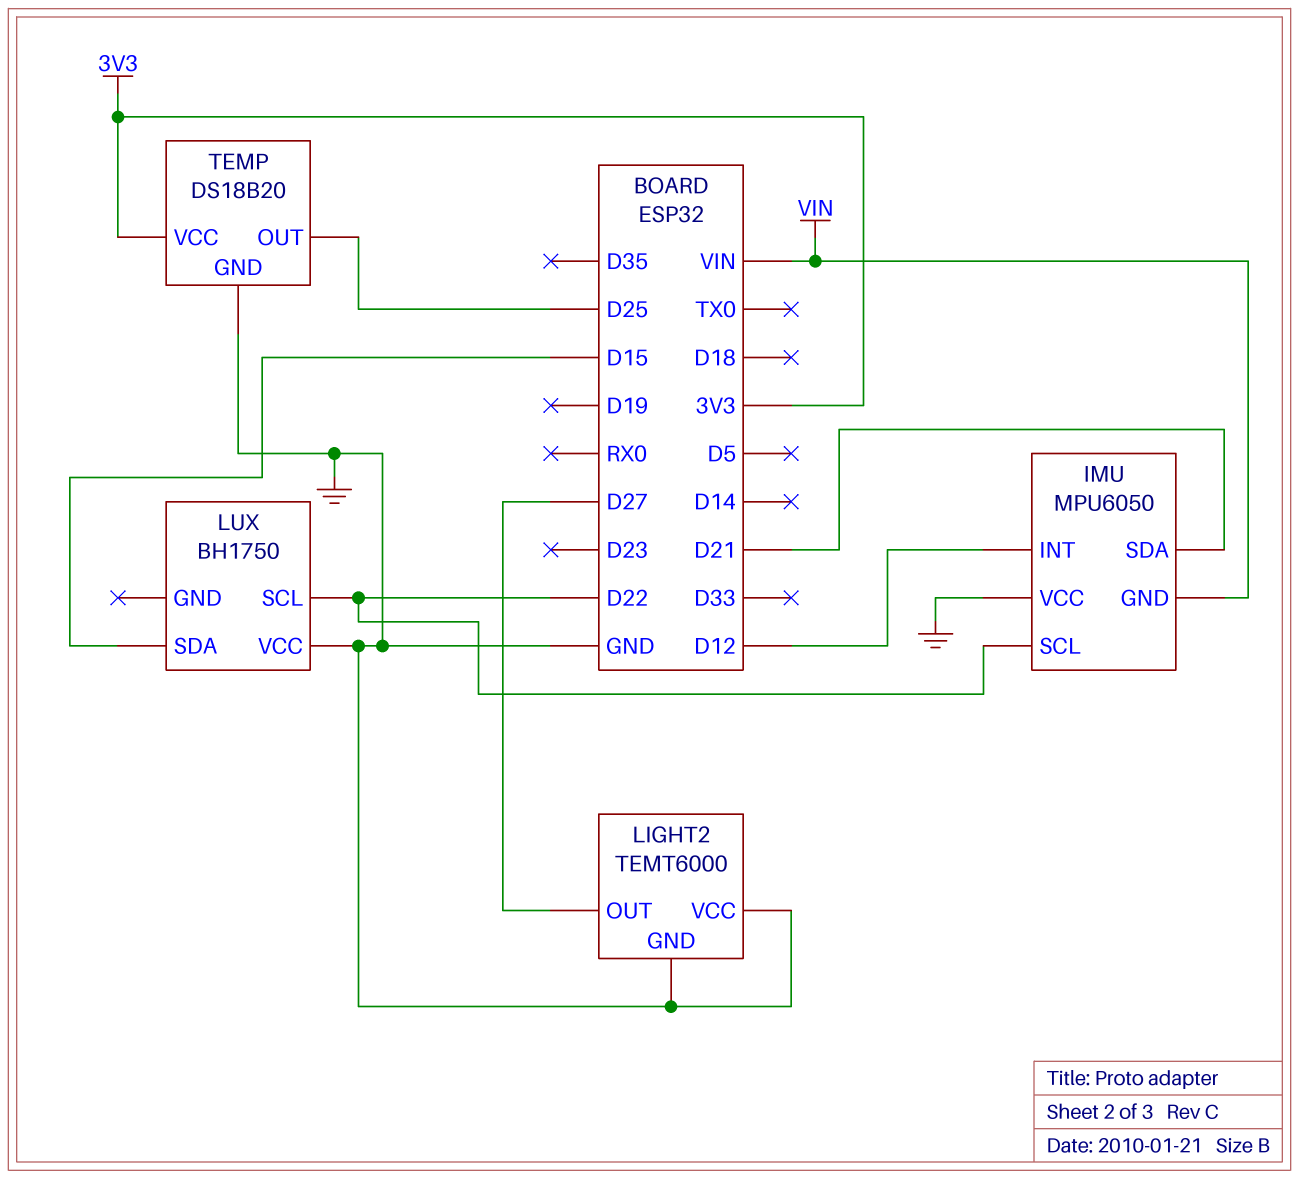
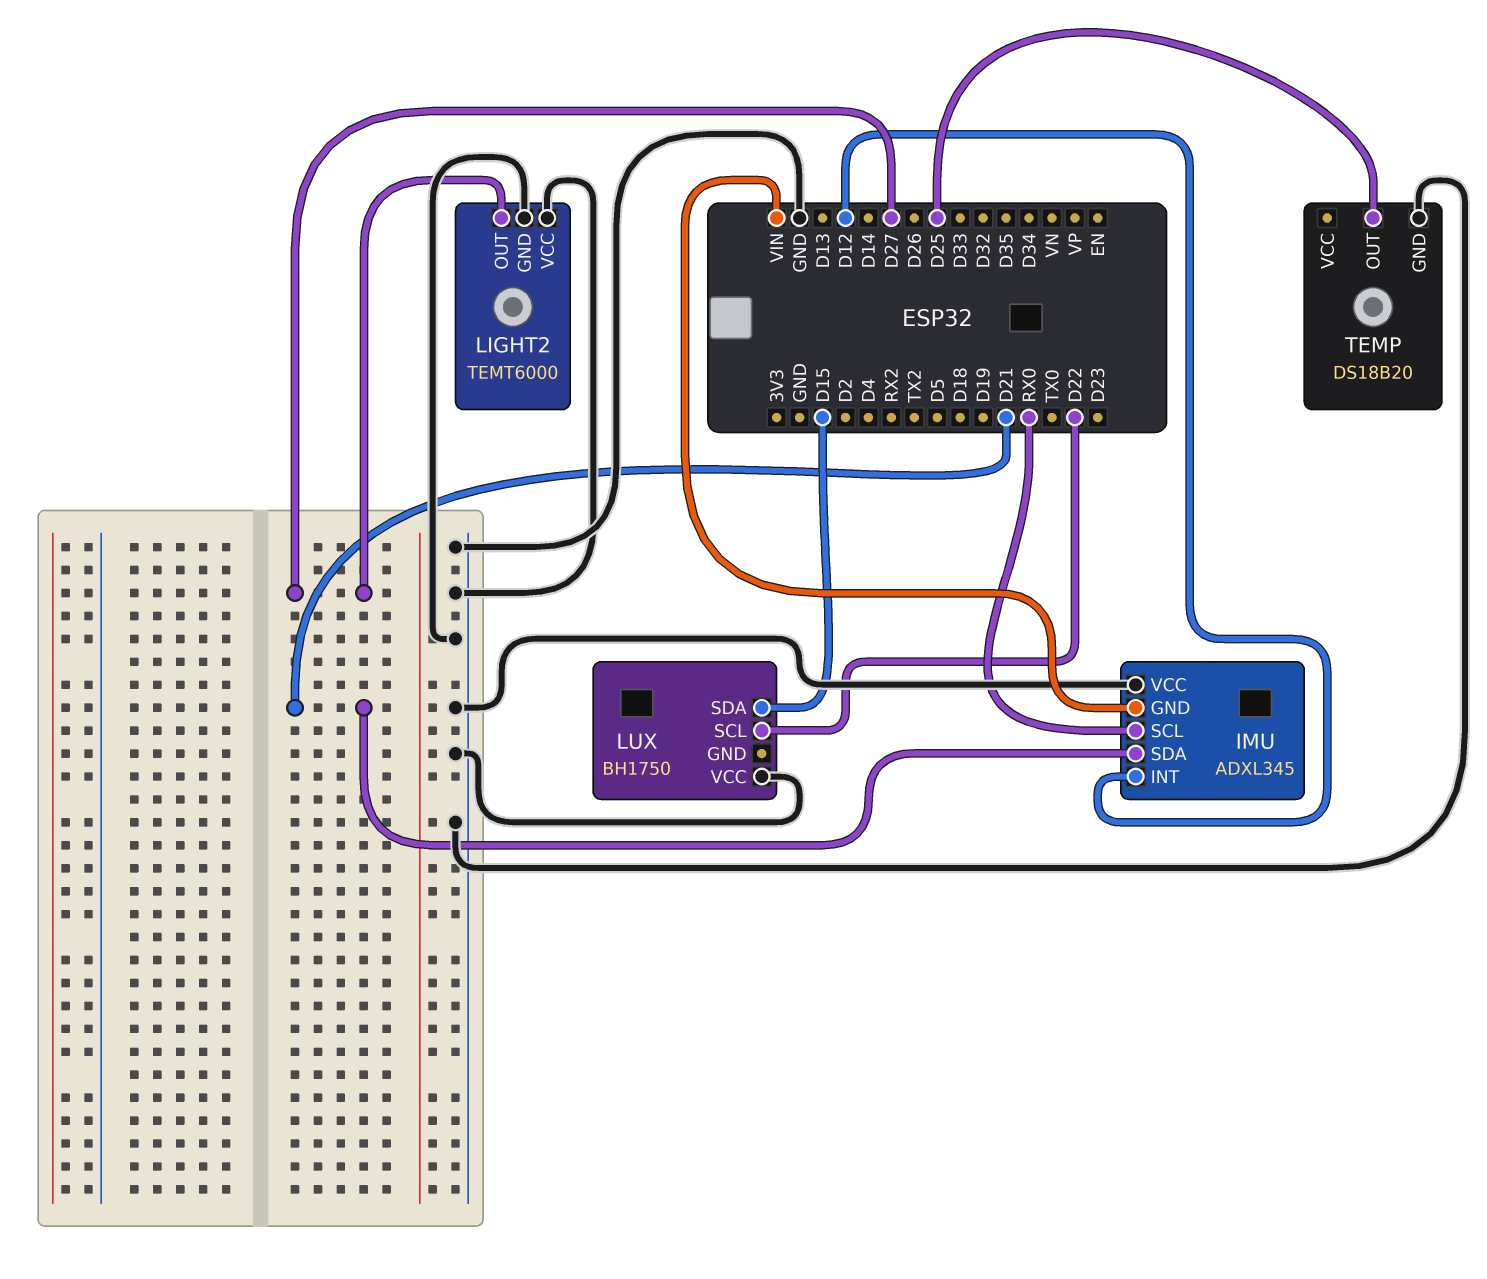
IMU: MPU6050 -> ADXL345
IMU pin SCL: D22 -> RX0
TEMP pin VCC: 3V3 -> none

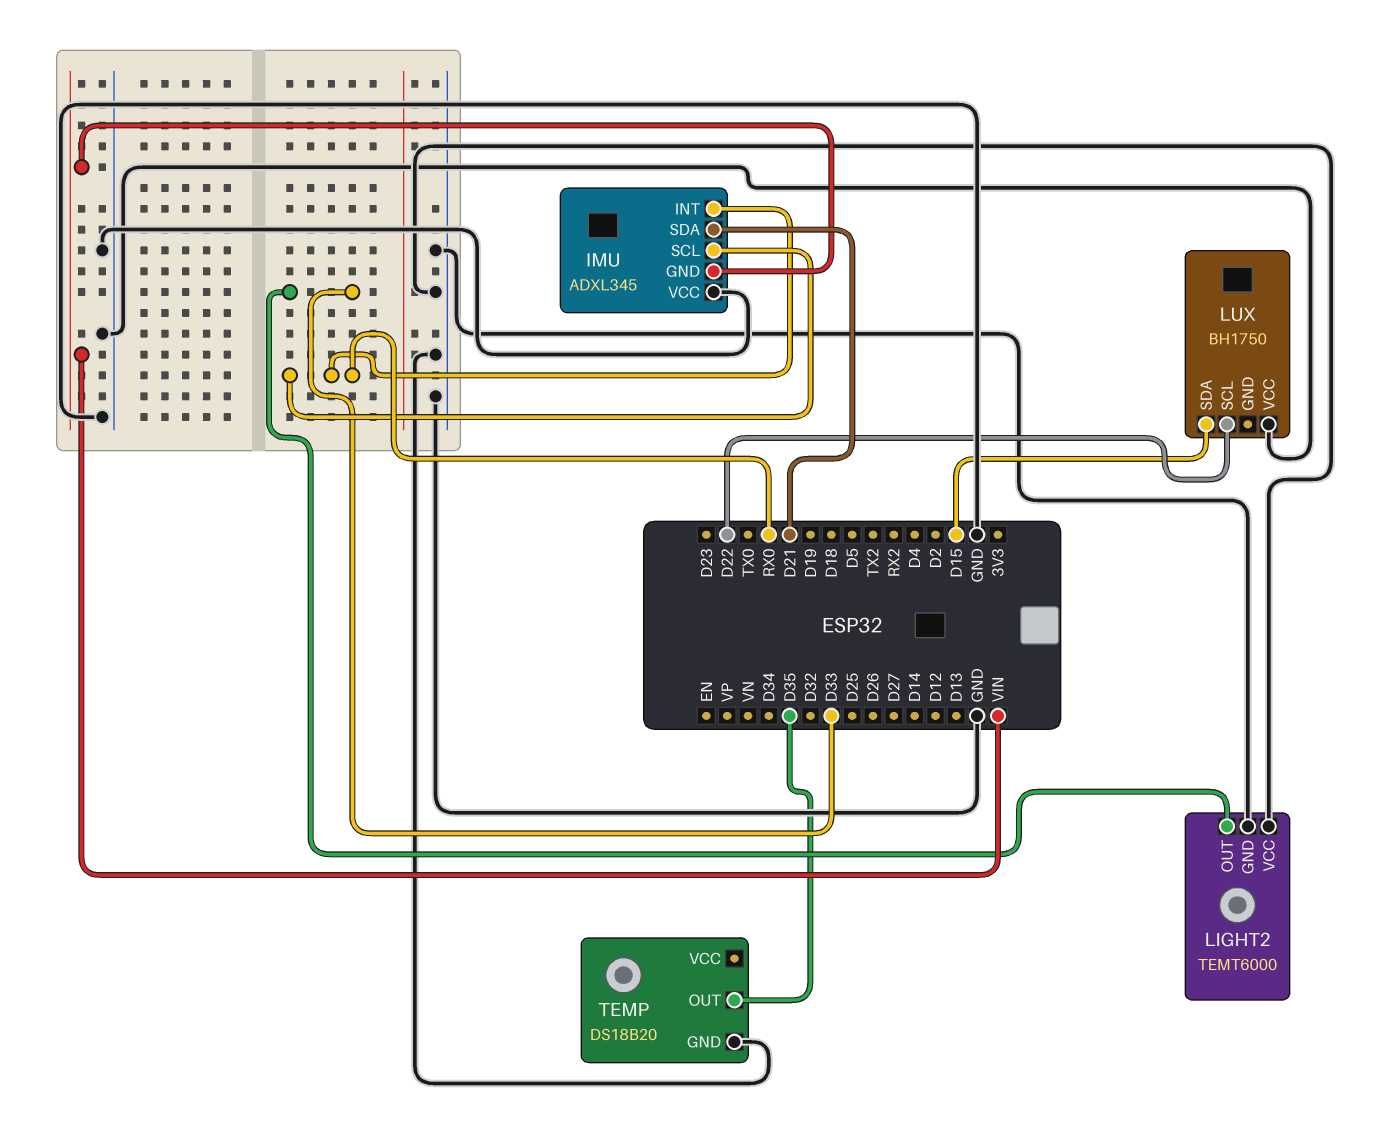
IMU pin INT: D12 -> RX0
LIGHT2 pin OUT: D27 -> D33
TEMP pin OUT: D25 -> D35

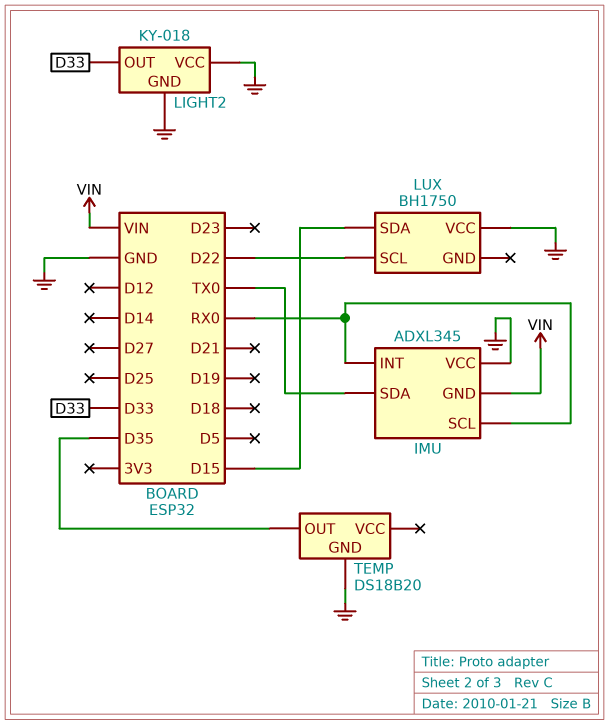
IMU pin SDA: D21 -> TX0
LIGHT2: TEMT6000 -> KY-018

